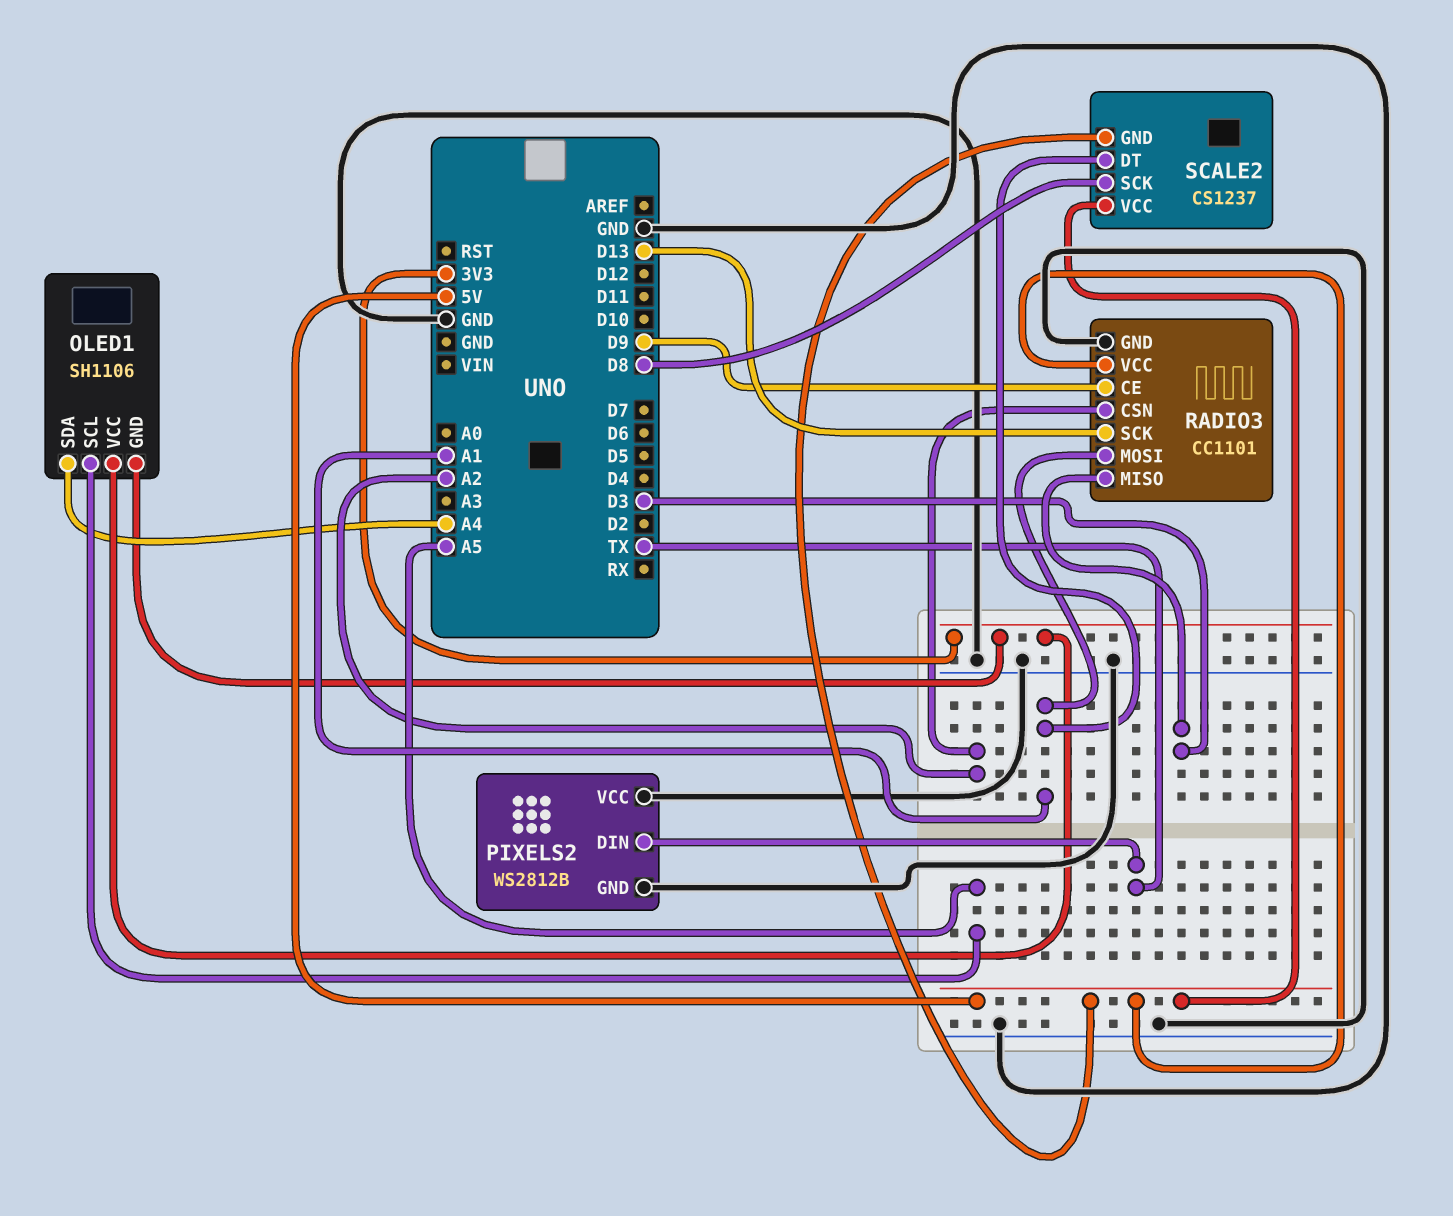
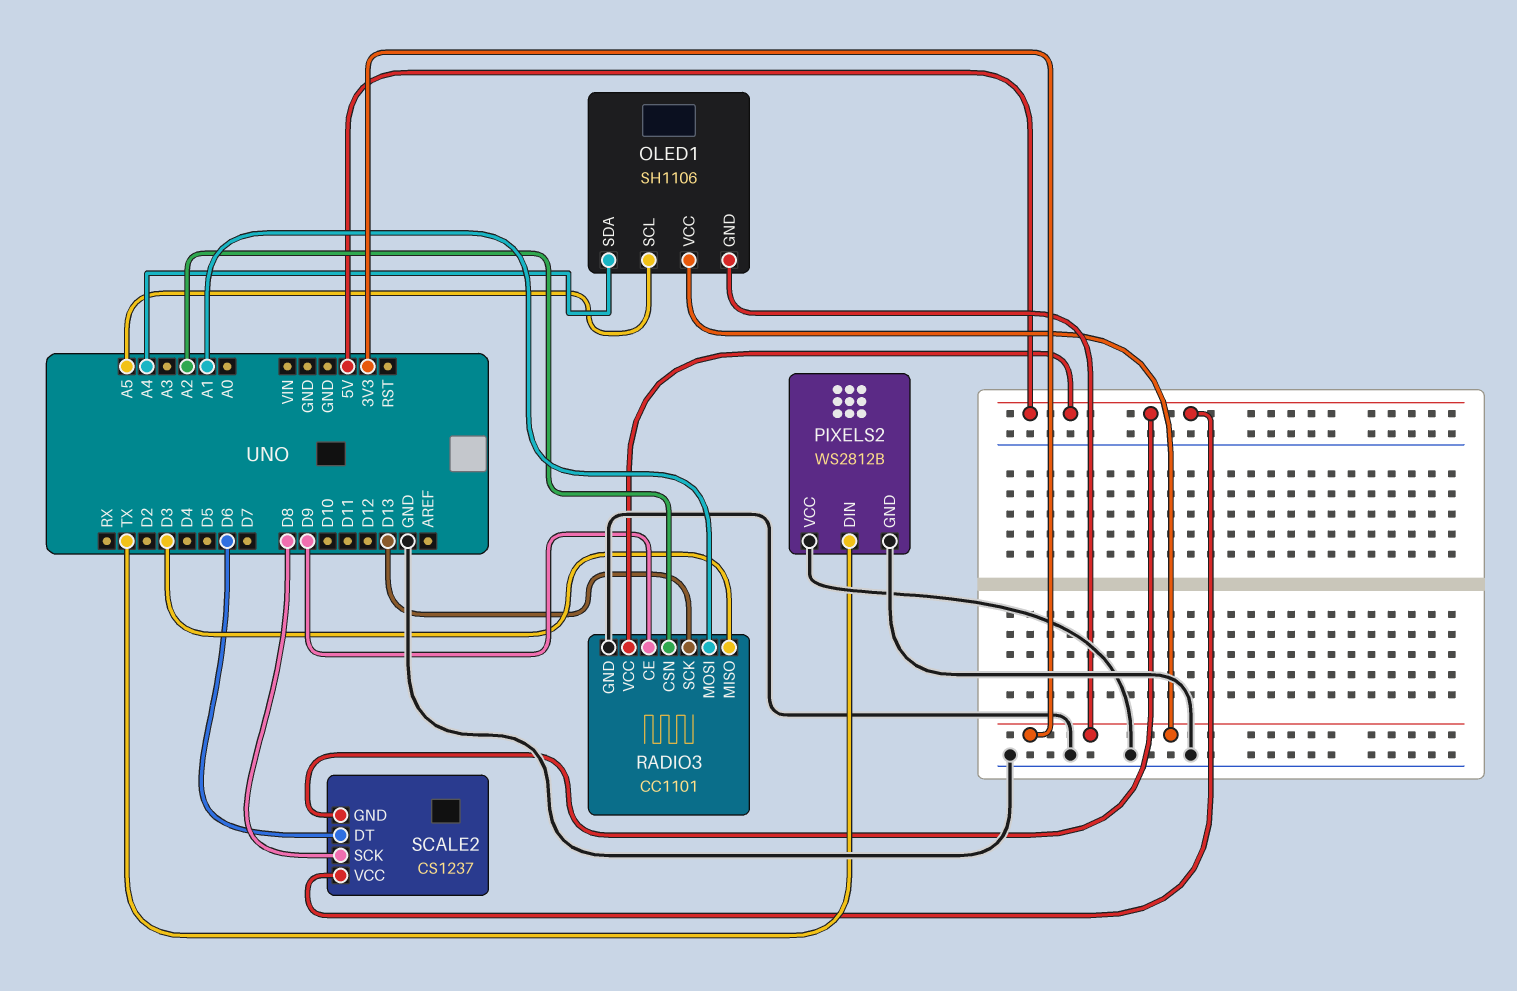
SCALE2 pin DT: A1 -> D6

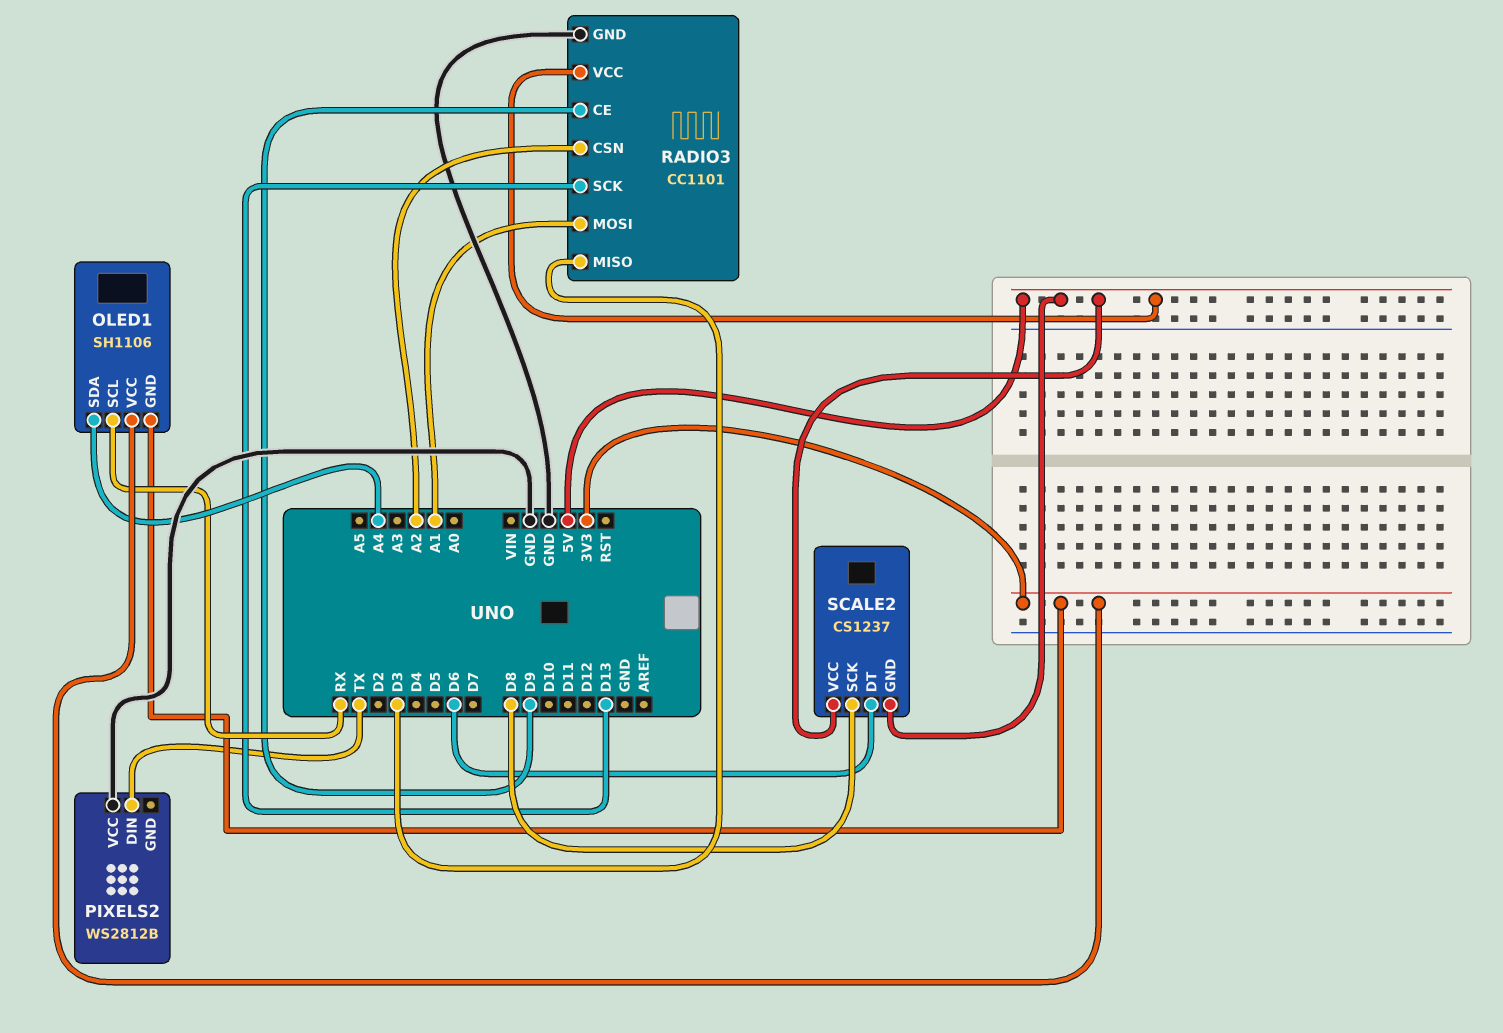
OLED1 pin SCL: A5 -> RX
PIXELS2 pin GND: GND -> none

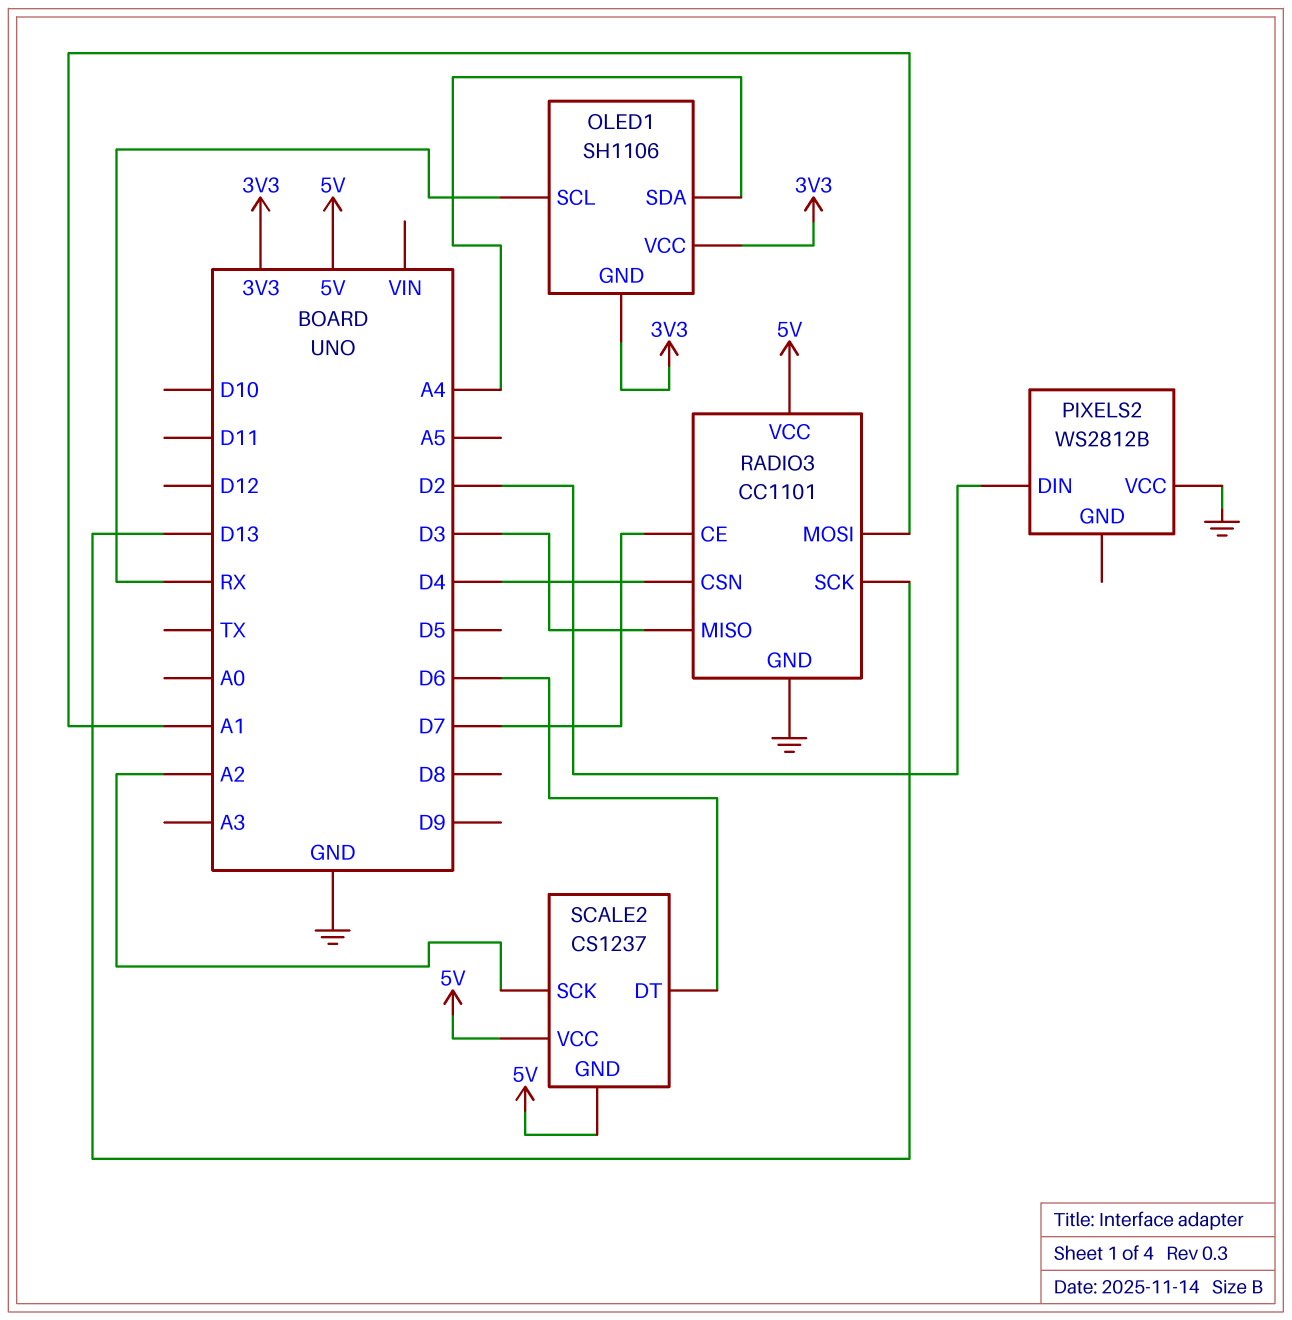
PIXELS2 pin DIN: TX -> D2
RADIO3 pin CE: D9 -> D7
RADIO3 pin CSN: A2 -> D4
SCALE2 pin SCK: D8 -> A2

